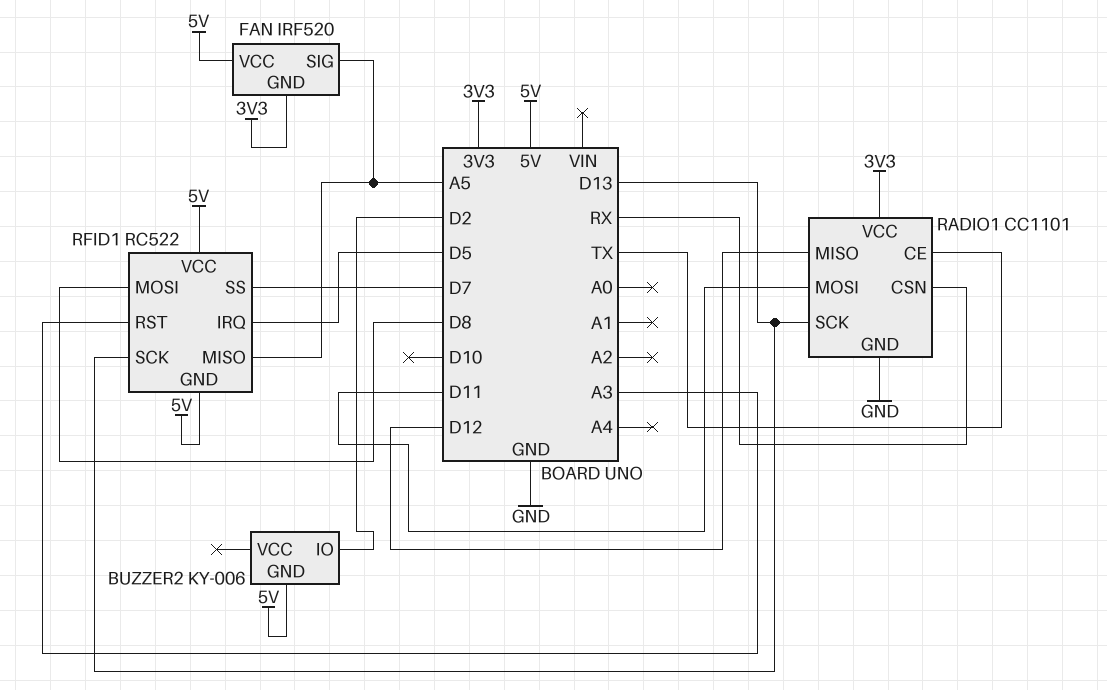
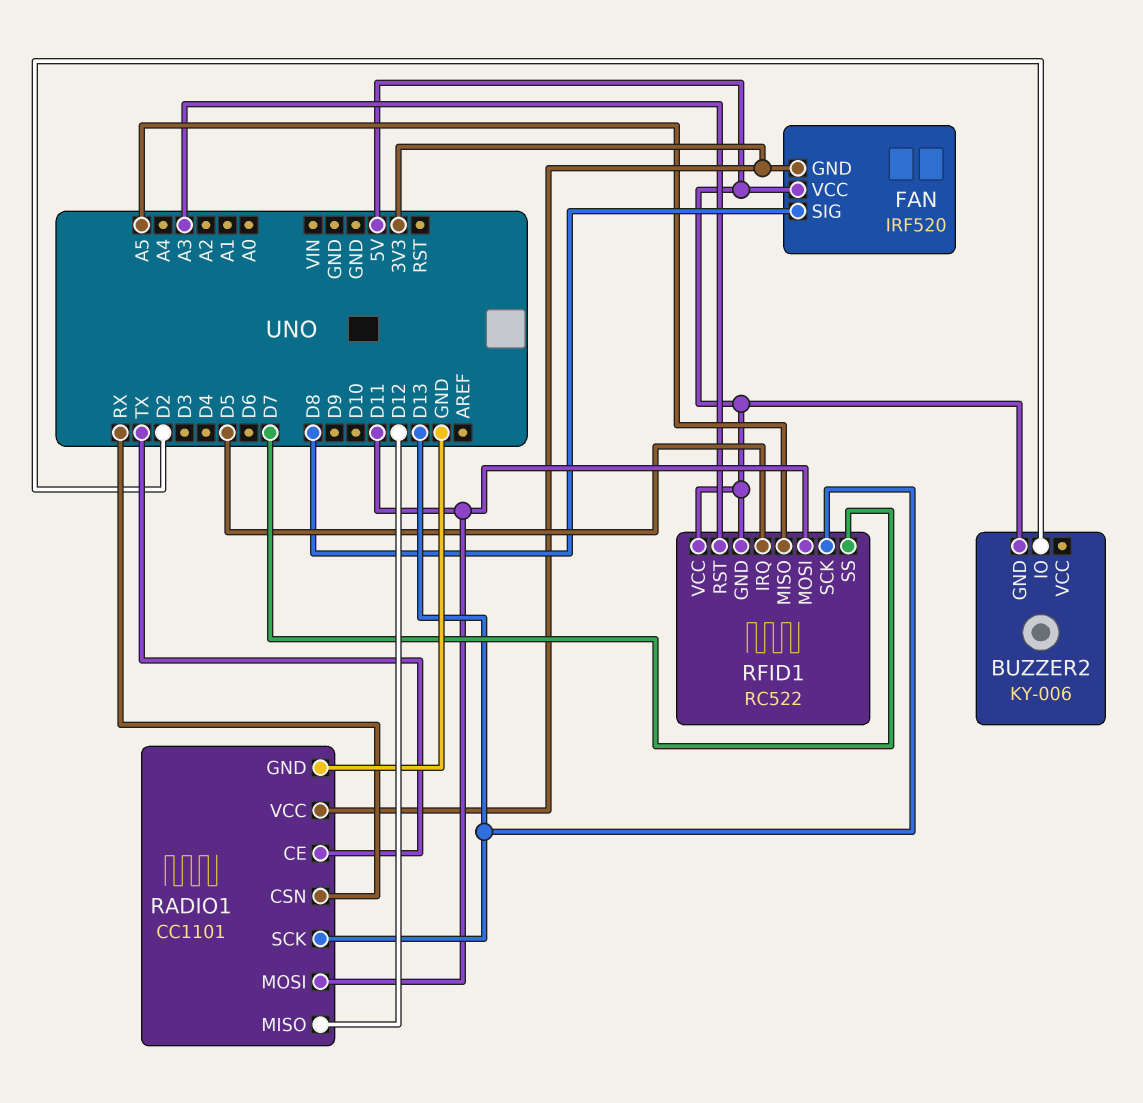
FAN pin SIG: A5 -> D8
RFID1 pin MOSI: D8 -> D11

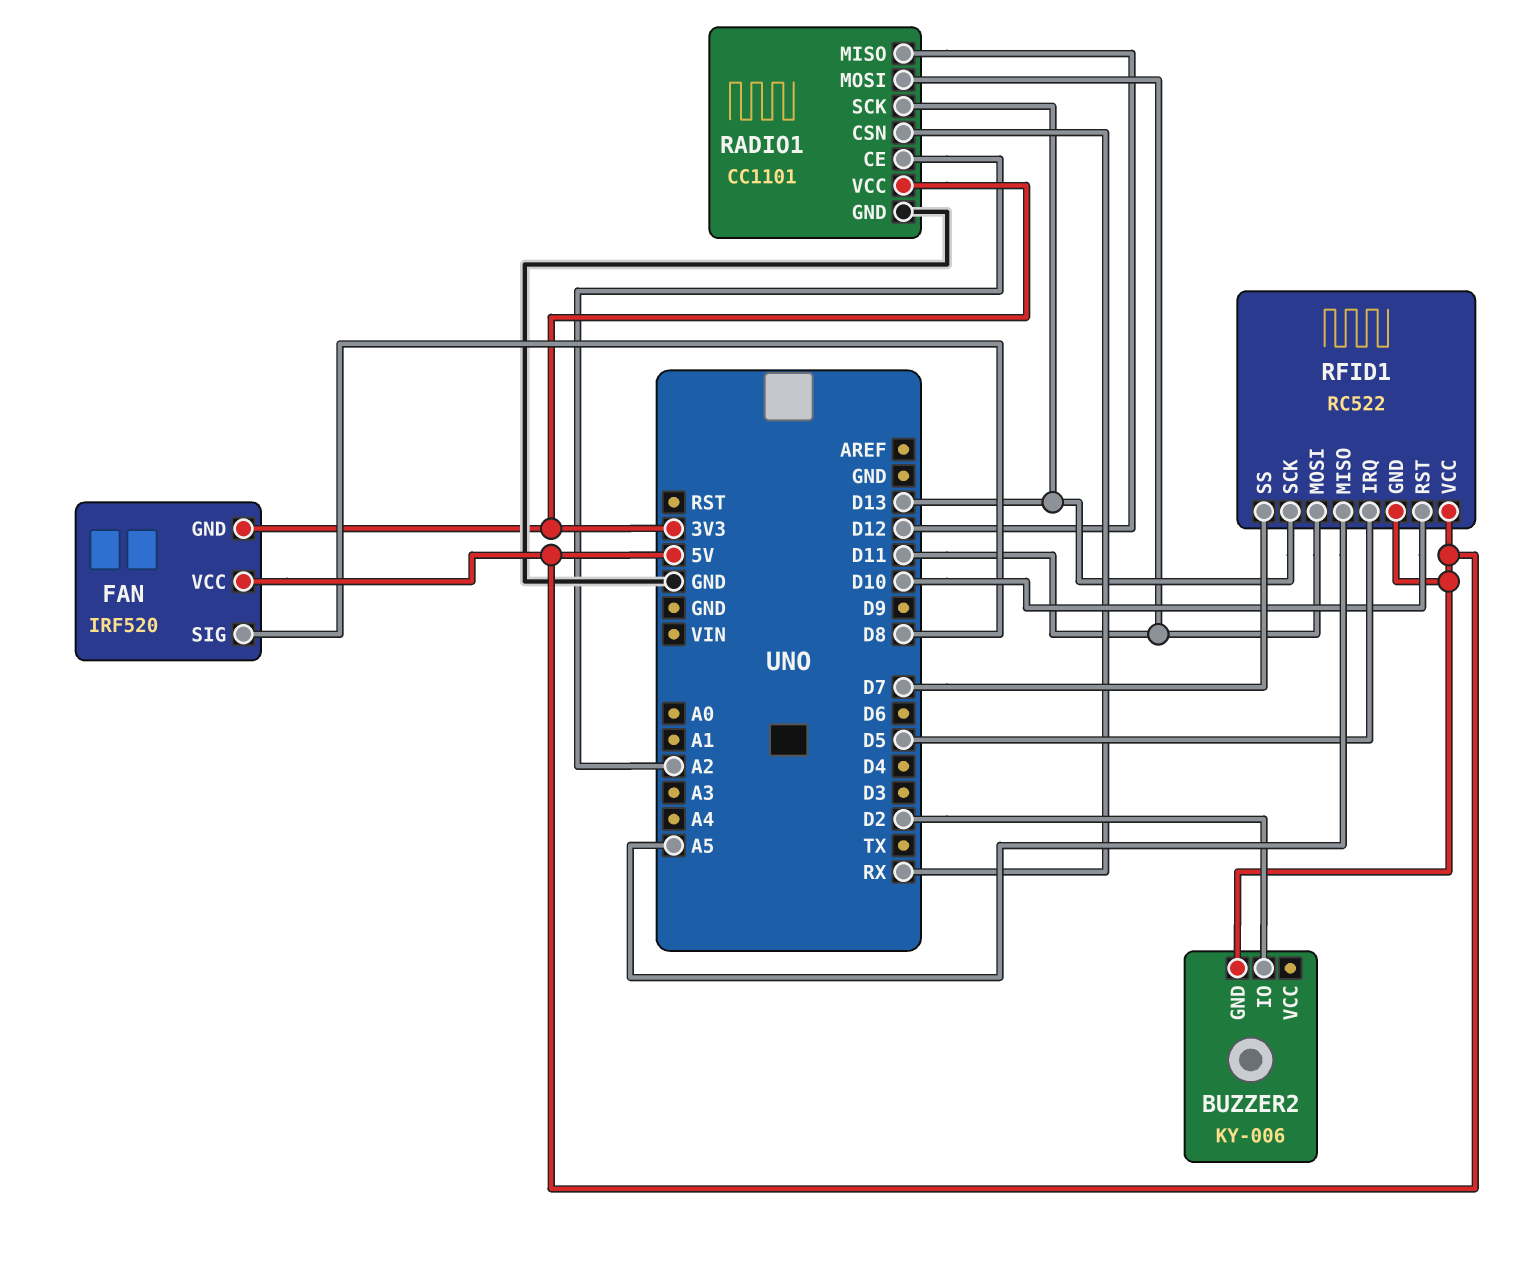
RADIO1 pin CE: TX -> A2
RFID1 pin RST: A3 -> D10

